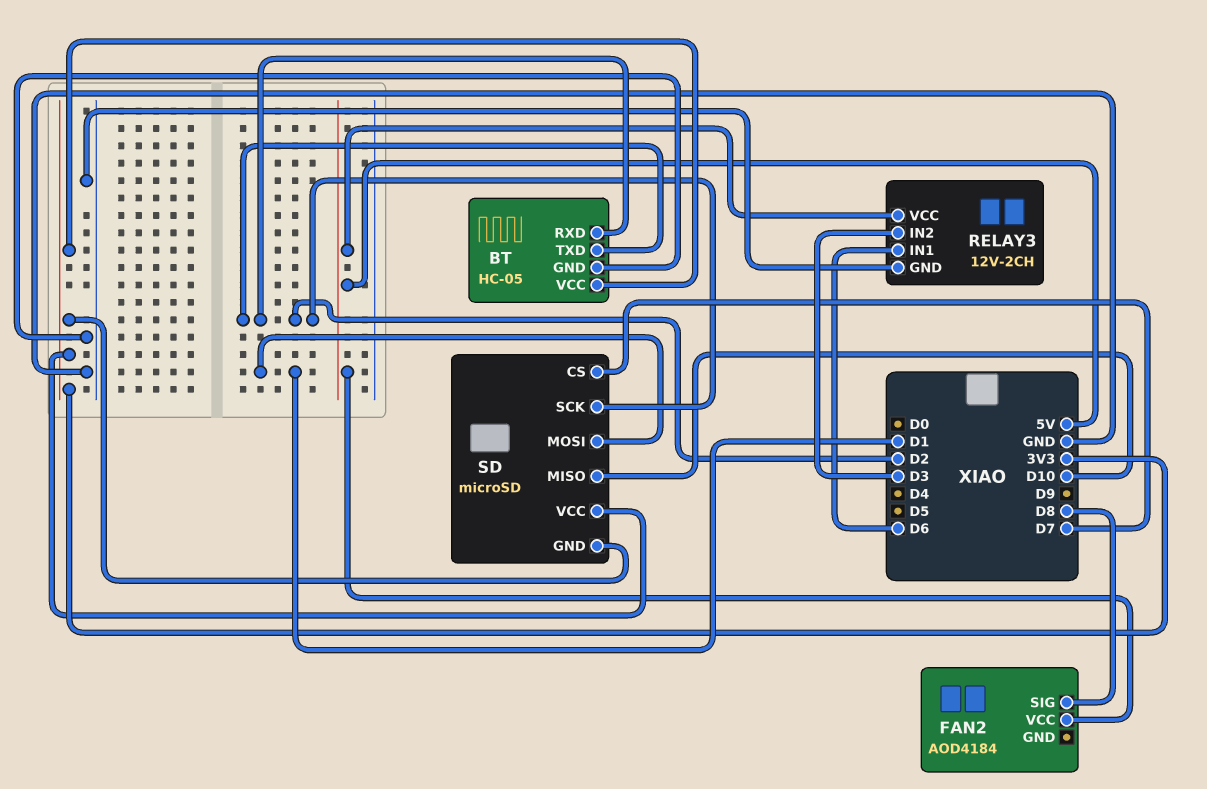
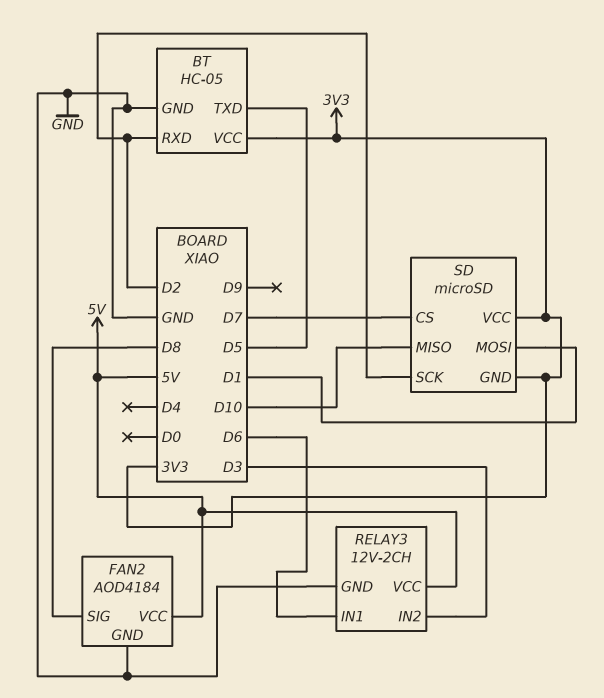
BT pin TXD: D2 -> D5
FAN2 pin GND: none -> GND

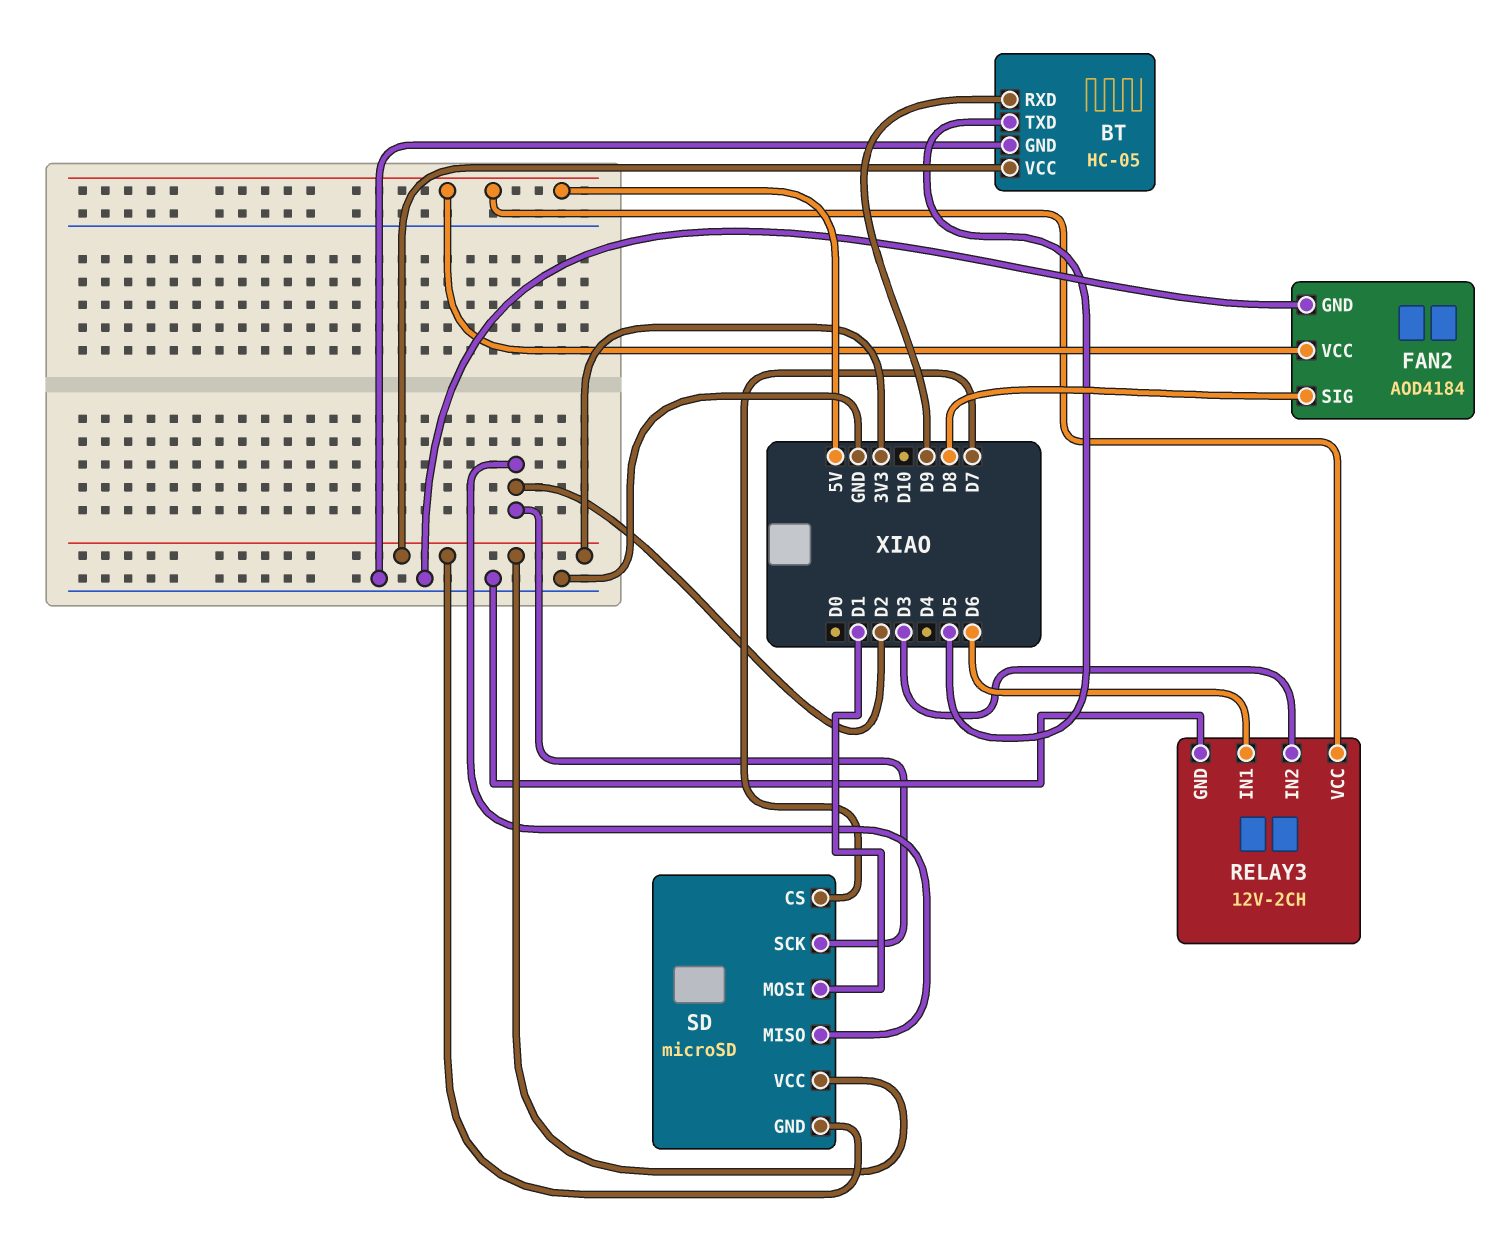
BT pin RXD: D2 -> D9
SD pin MISO: D10 -> D2

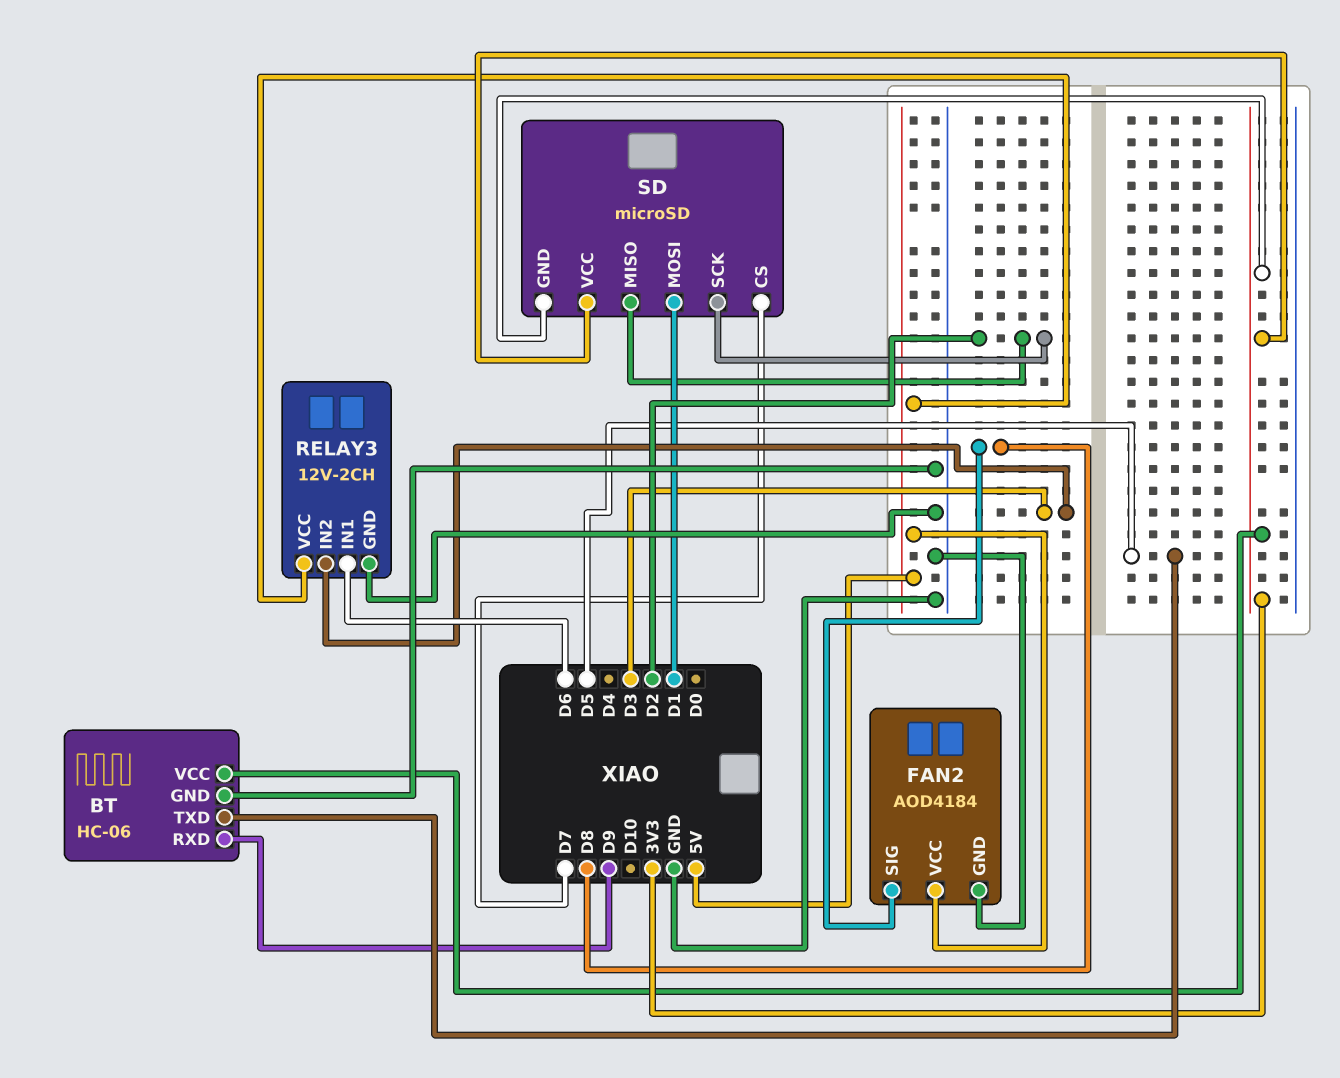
BT: HC-05 -> HC-06

